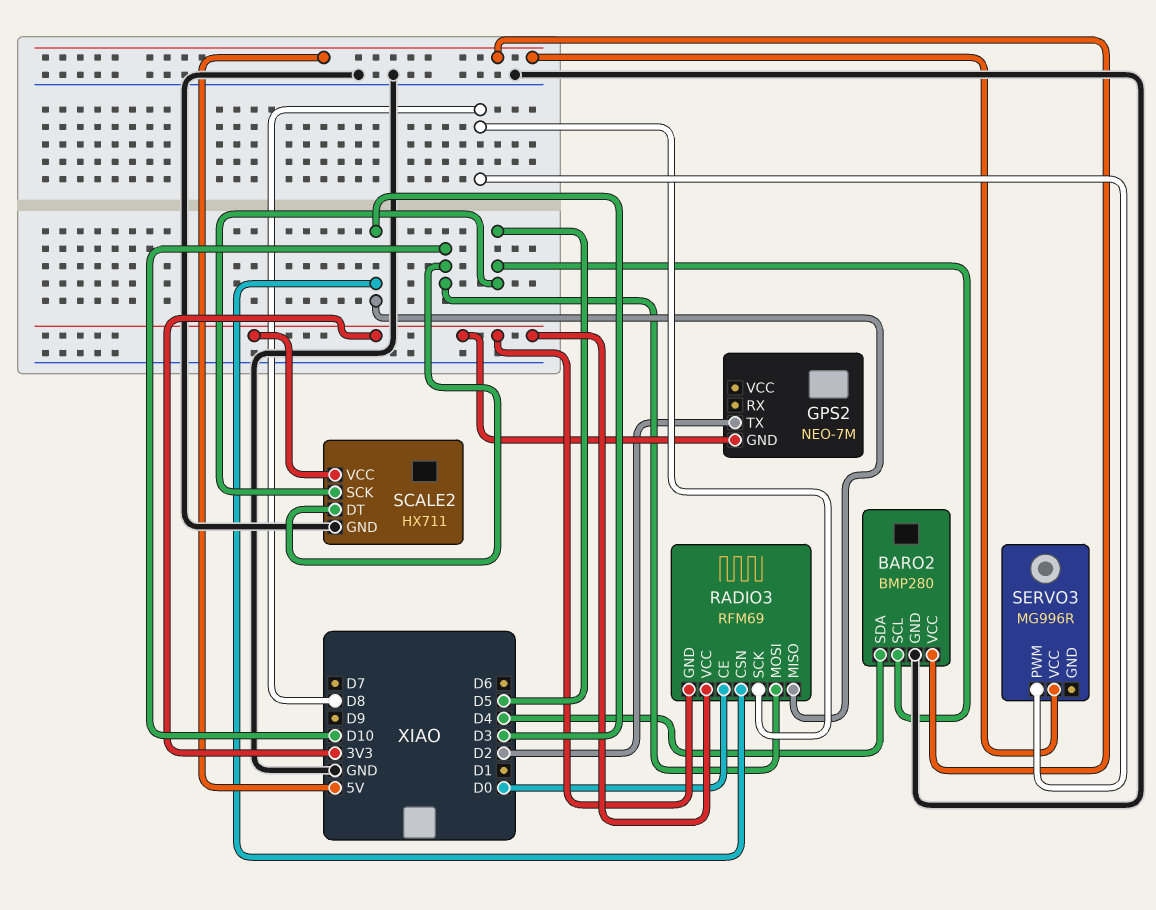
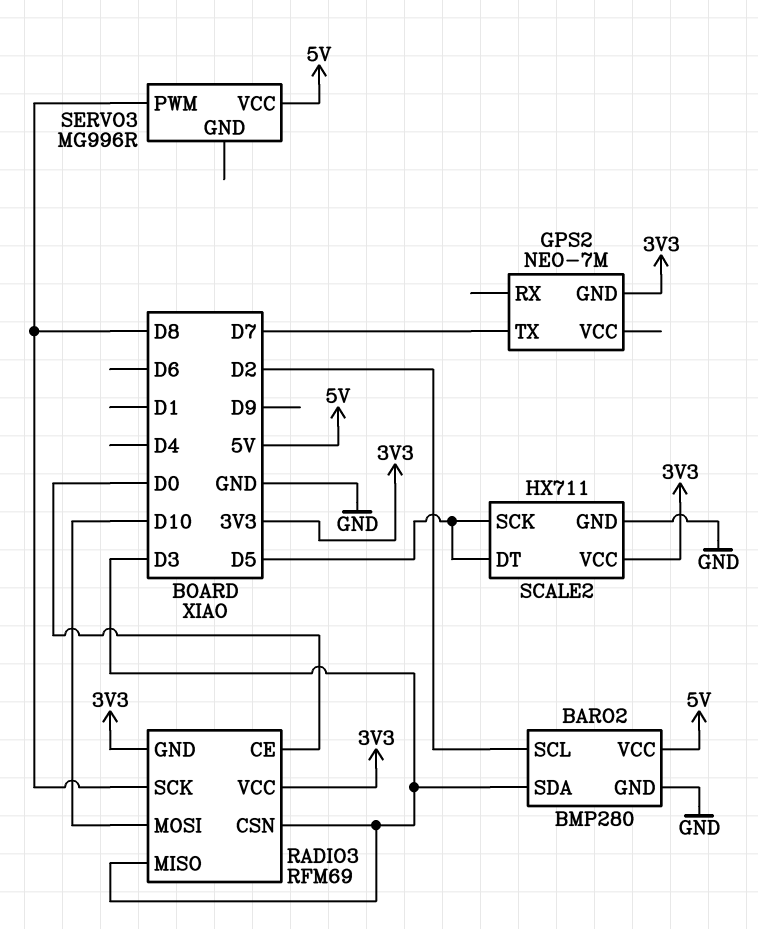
BARO2 pin SCL: D5 -> D2
BARO2 pin SDA: D4 -> D3
GPS2 pin TX: D2 -> D7
SCALE2 pin DT: D10 -> D5

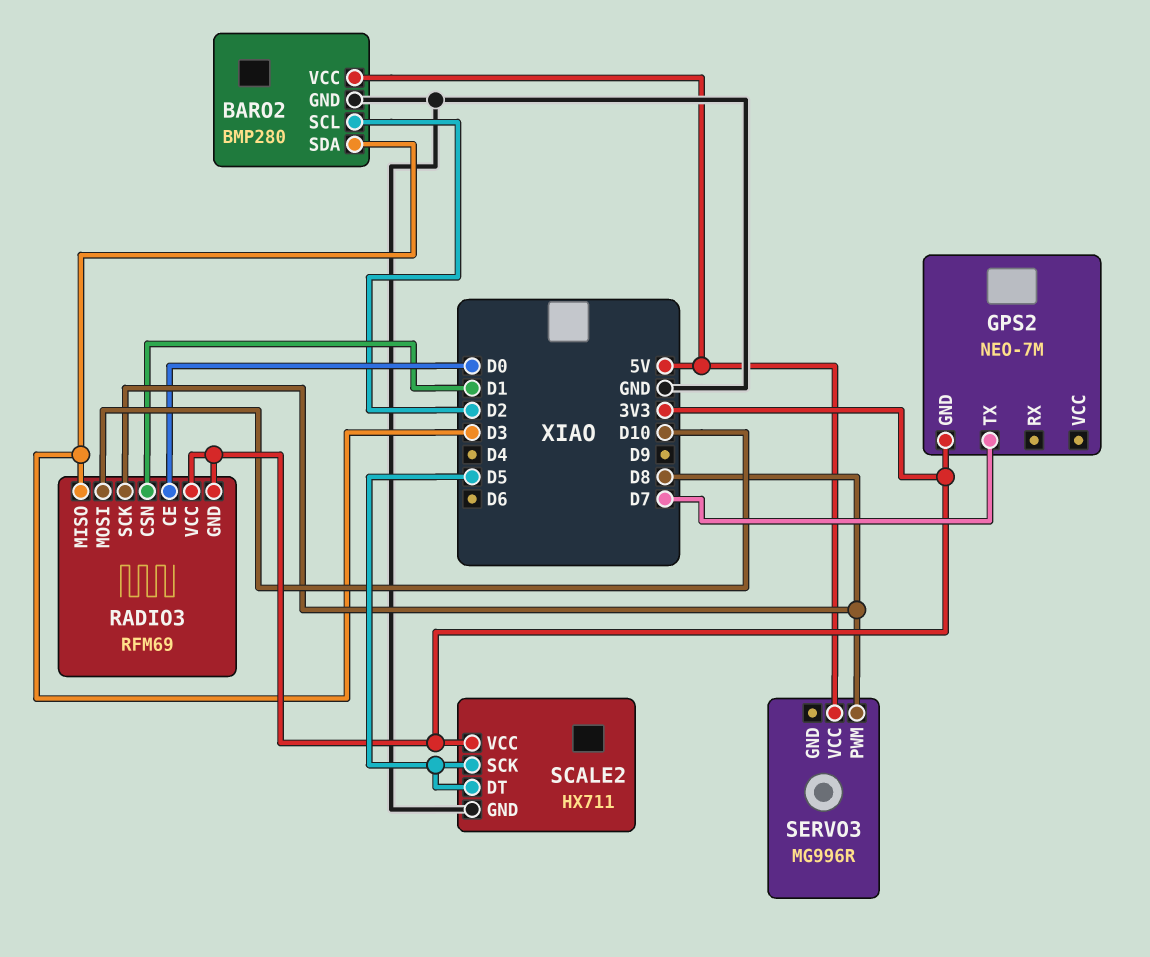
RADIO3 pin CSN: D3 -> D1

